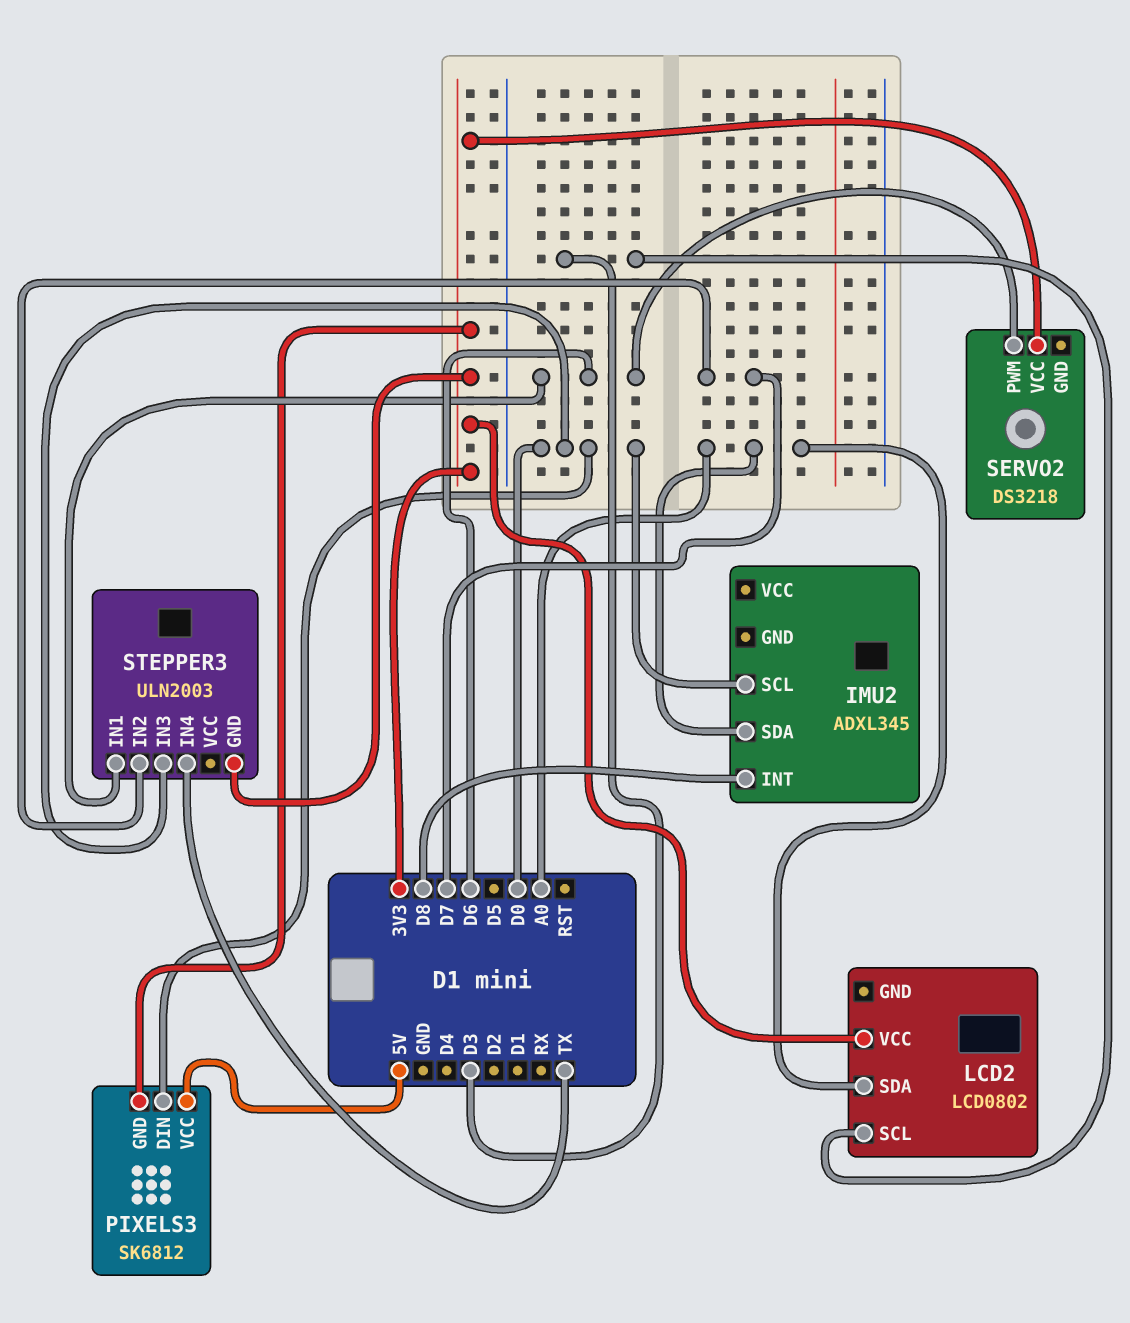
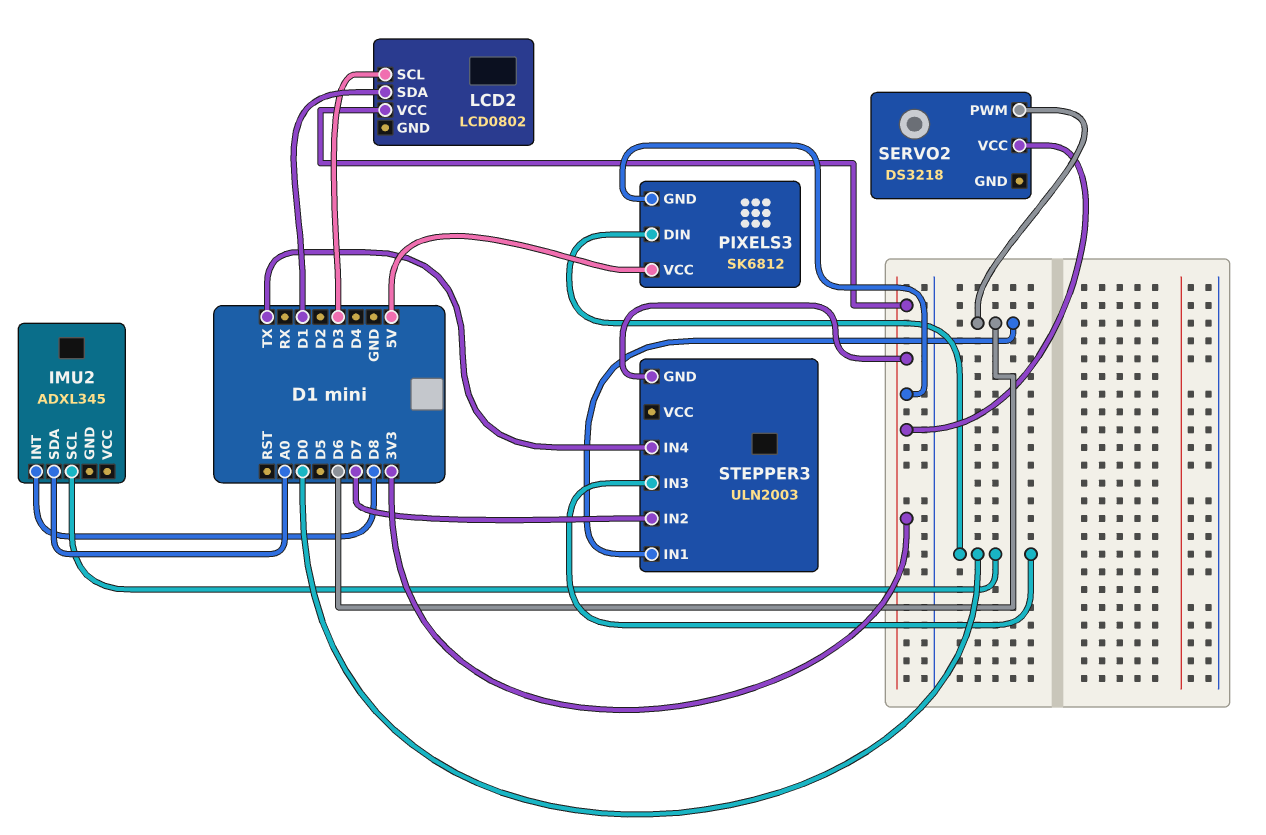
LCD2 pin SDA: A0 -> D1

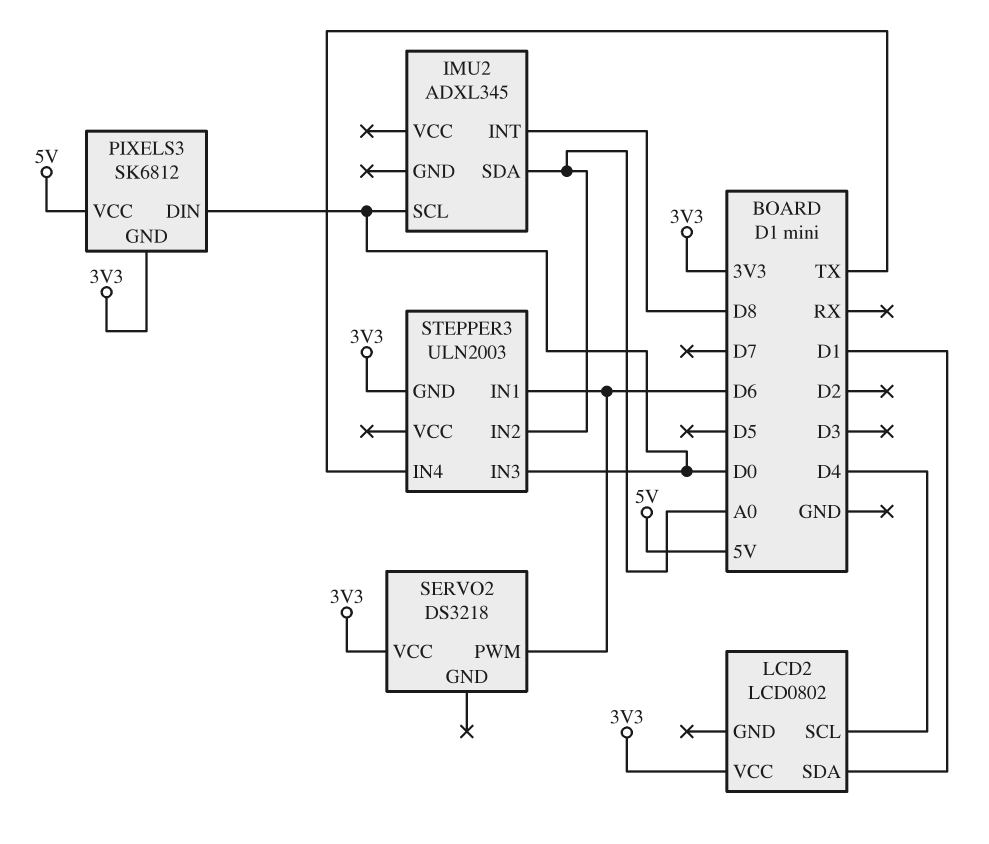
LCD2 pin SCL: D3 -> D4
STEPPER3 pin IN2: D7 -> A0

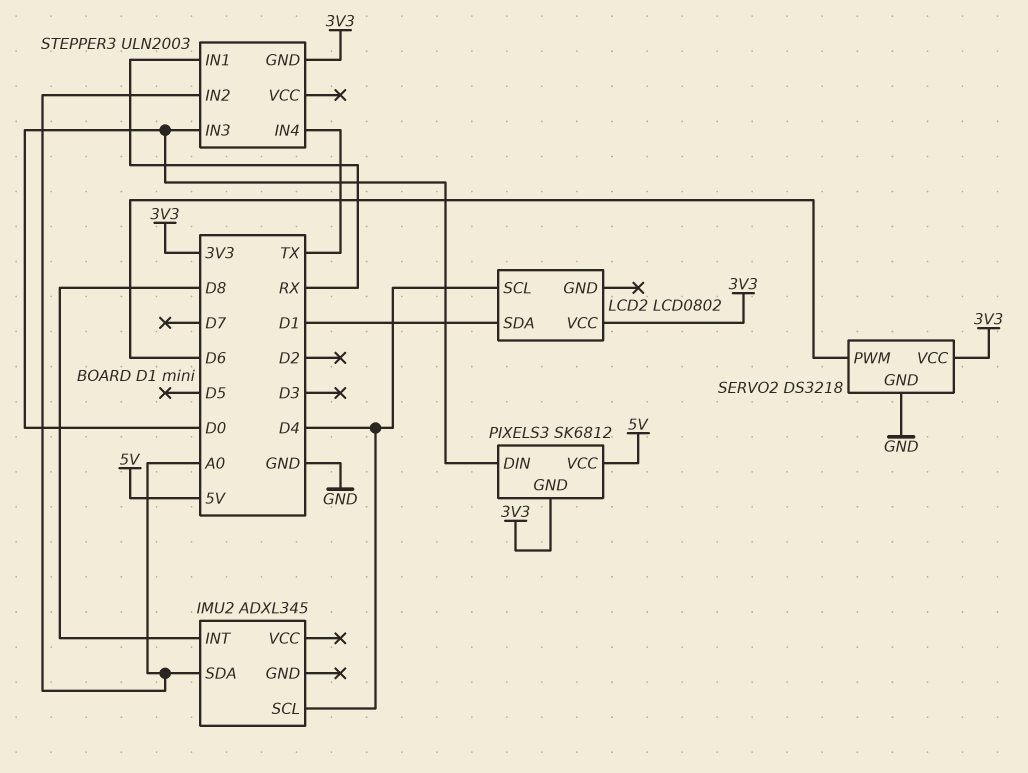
IMU2 pin SCL: D0 -> D4
SERVO2 pin GND: none -> GND
STEPPER3 pin IN1: D6 -> RX

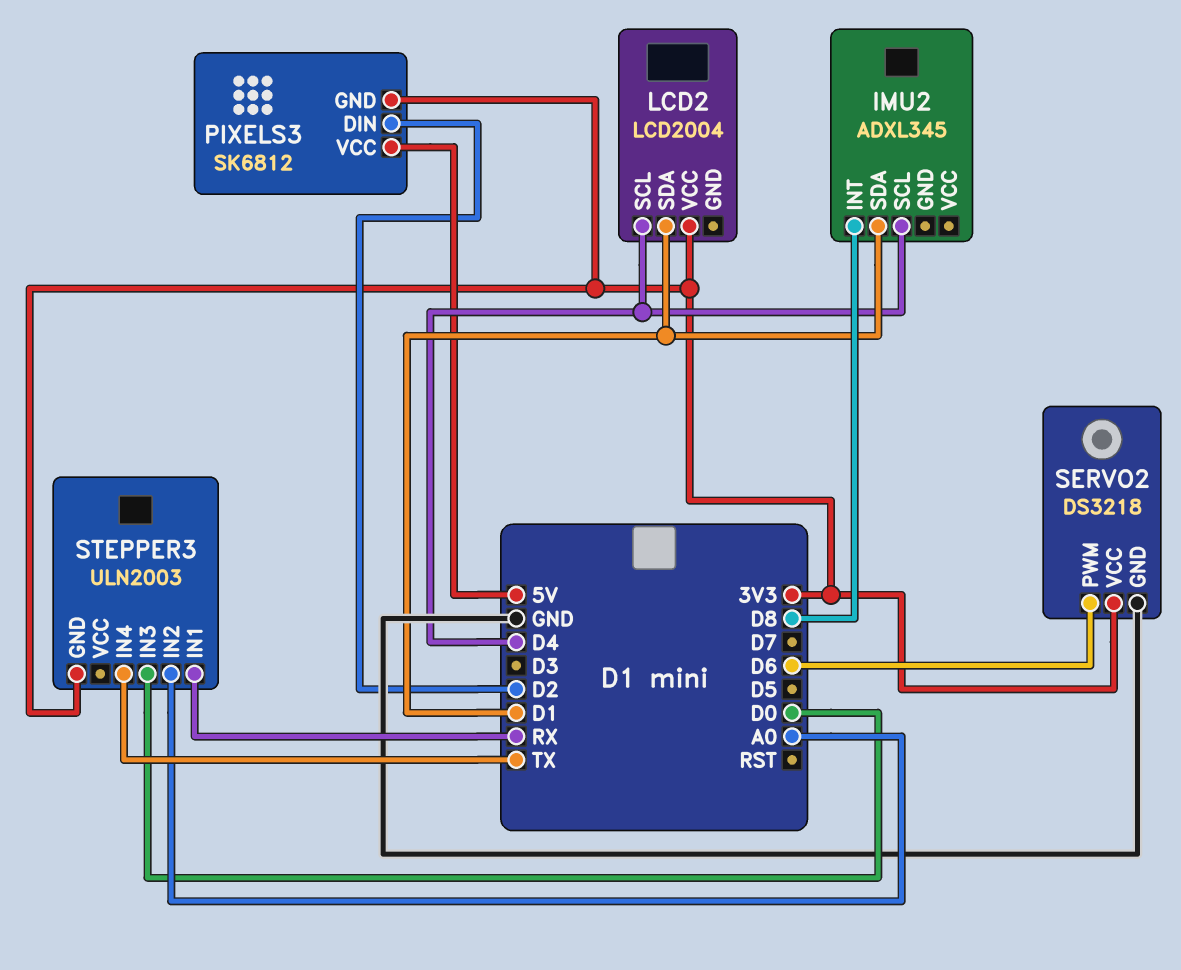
IMU2 pin SDA: A0 -> D1
LCD2: LCD0802 -> LCD2004
PIXELS3 pin DIN: D0 -> D2

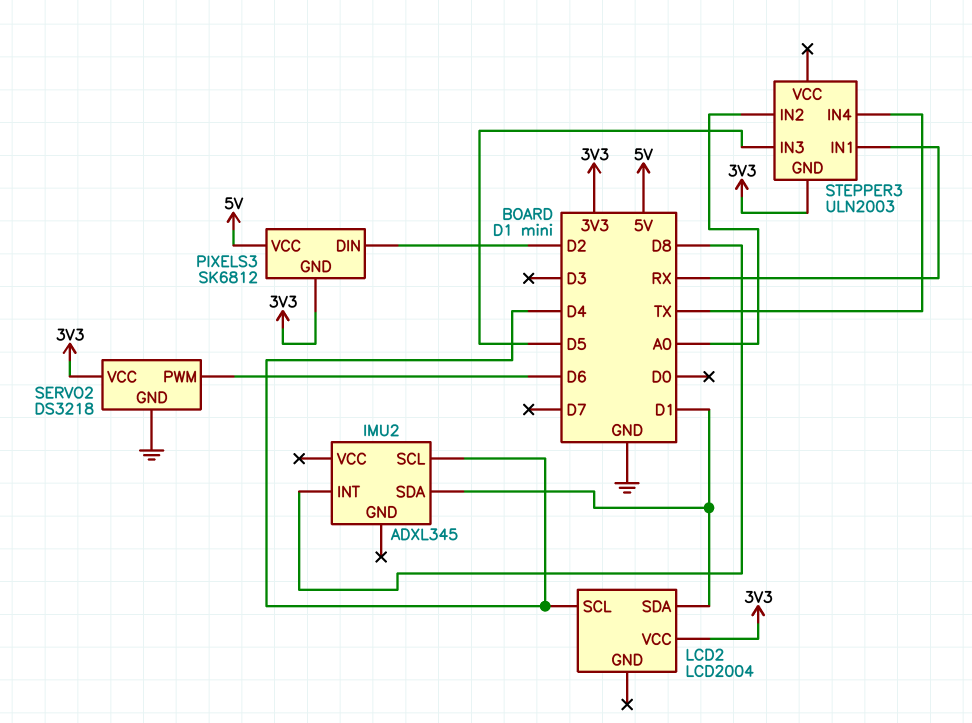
STEPPER3 pin IN3: D0 -> D5

